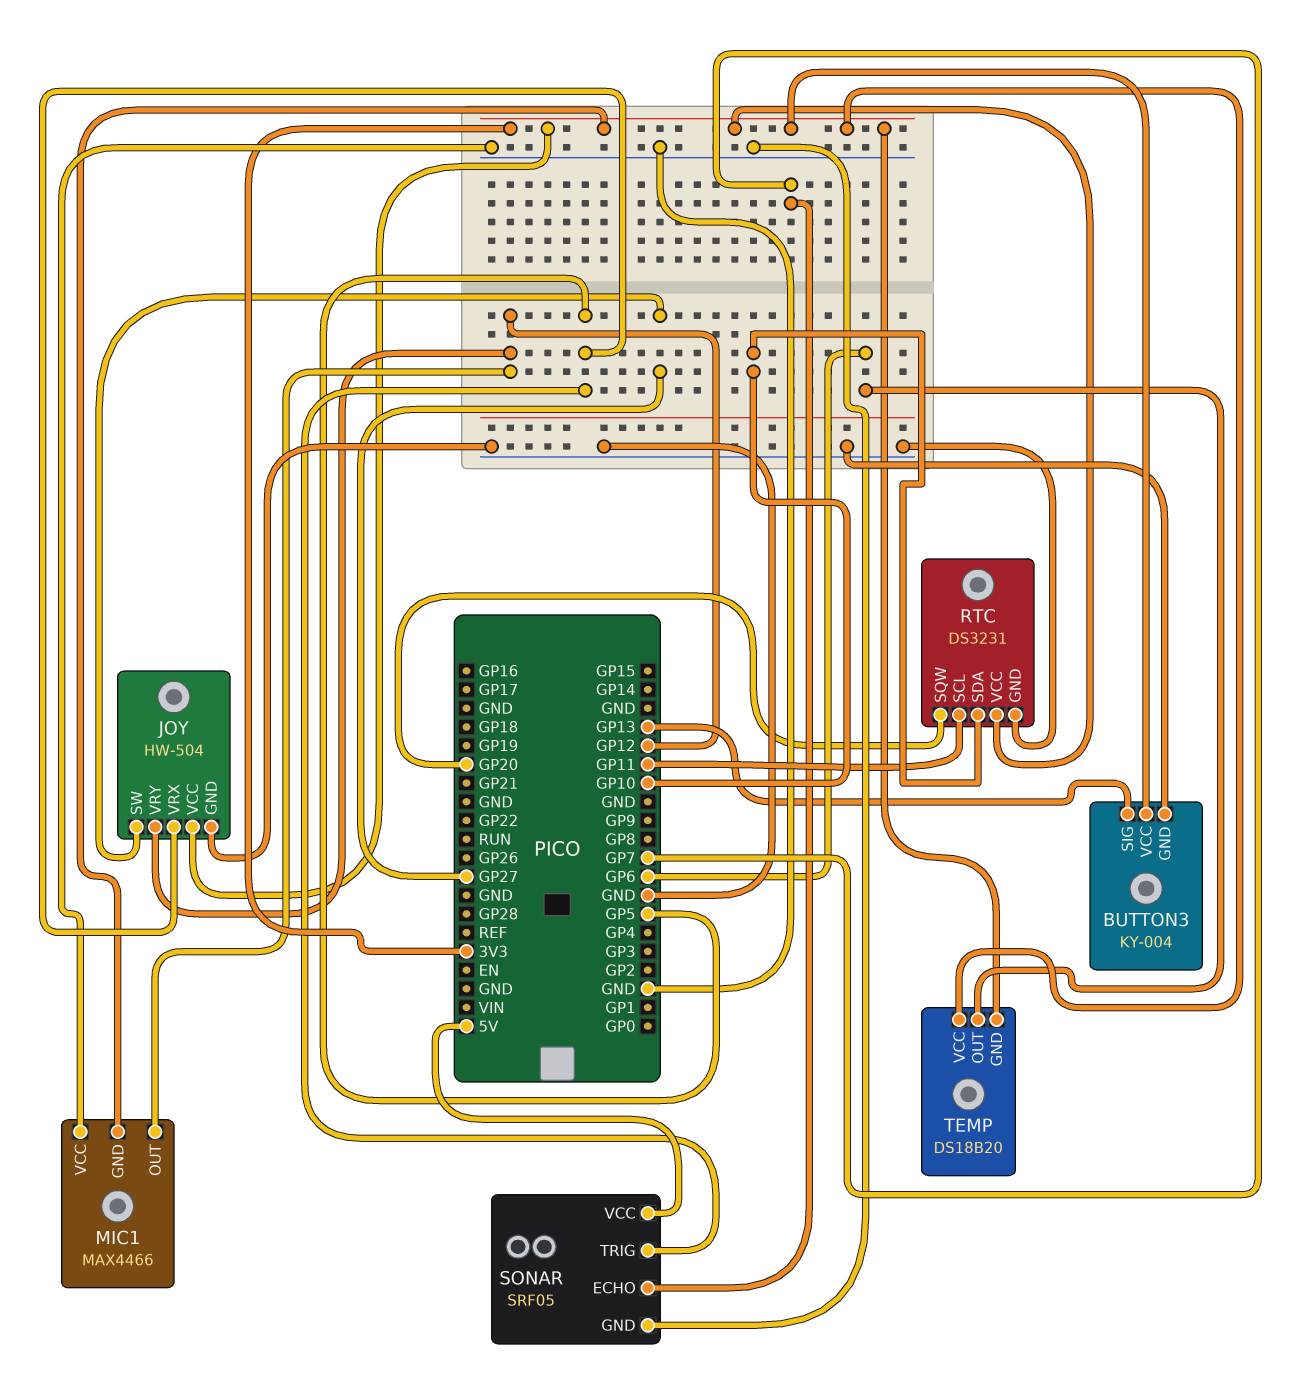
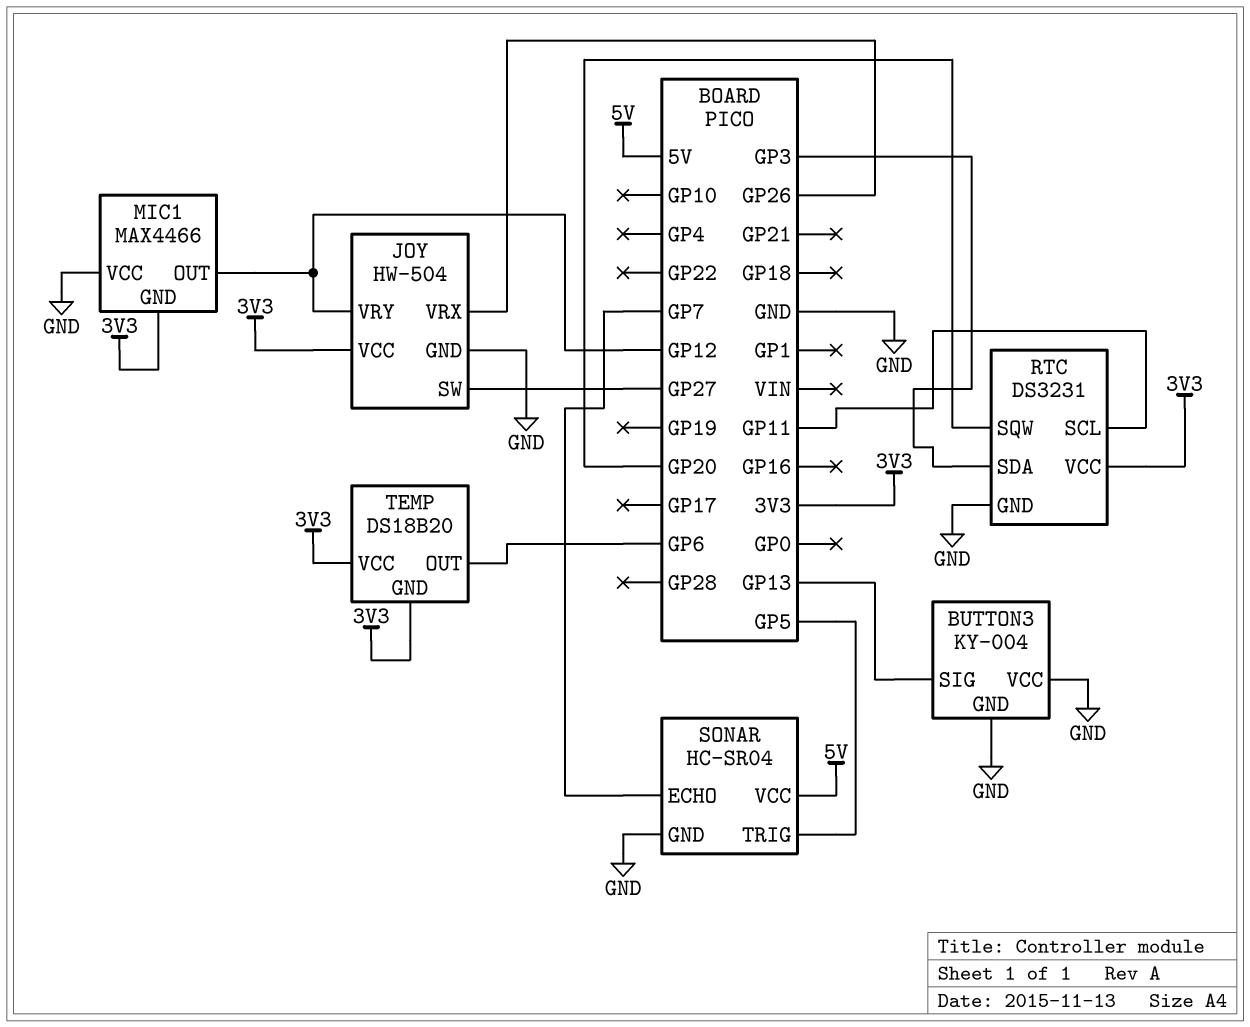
BUTTON3 pin VCC: 3V3 -> GND
JOY pin VRX: GP5 -> GP26
RTC pin SDA: GP10 -> GP3
SONAR: SRF05 -> HC-SR04

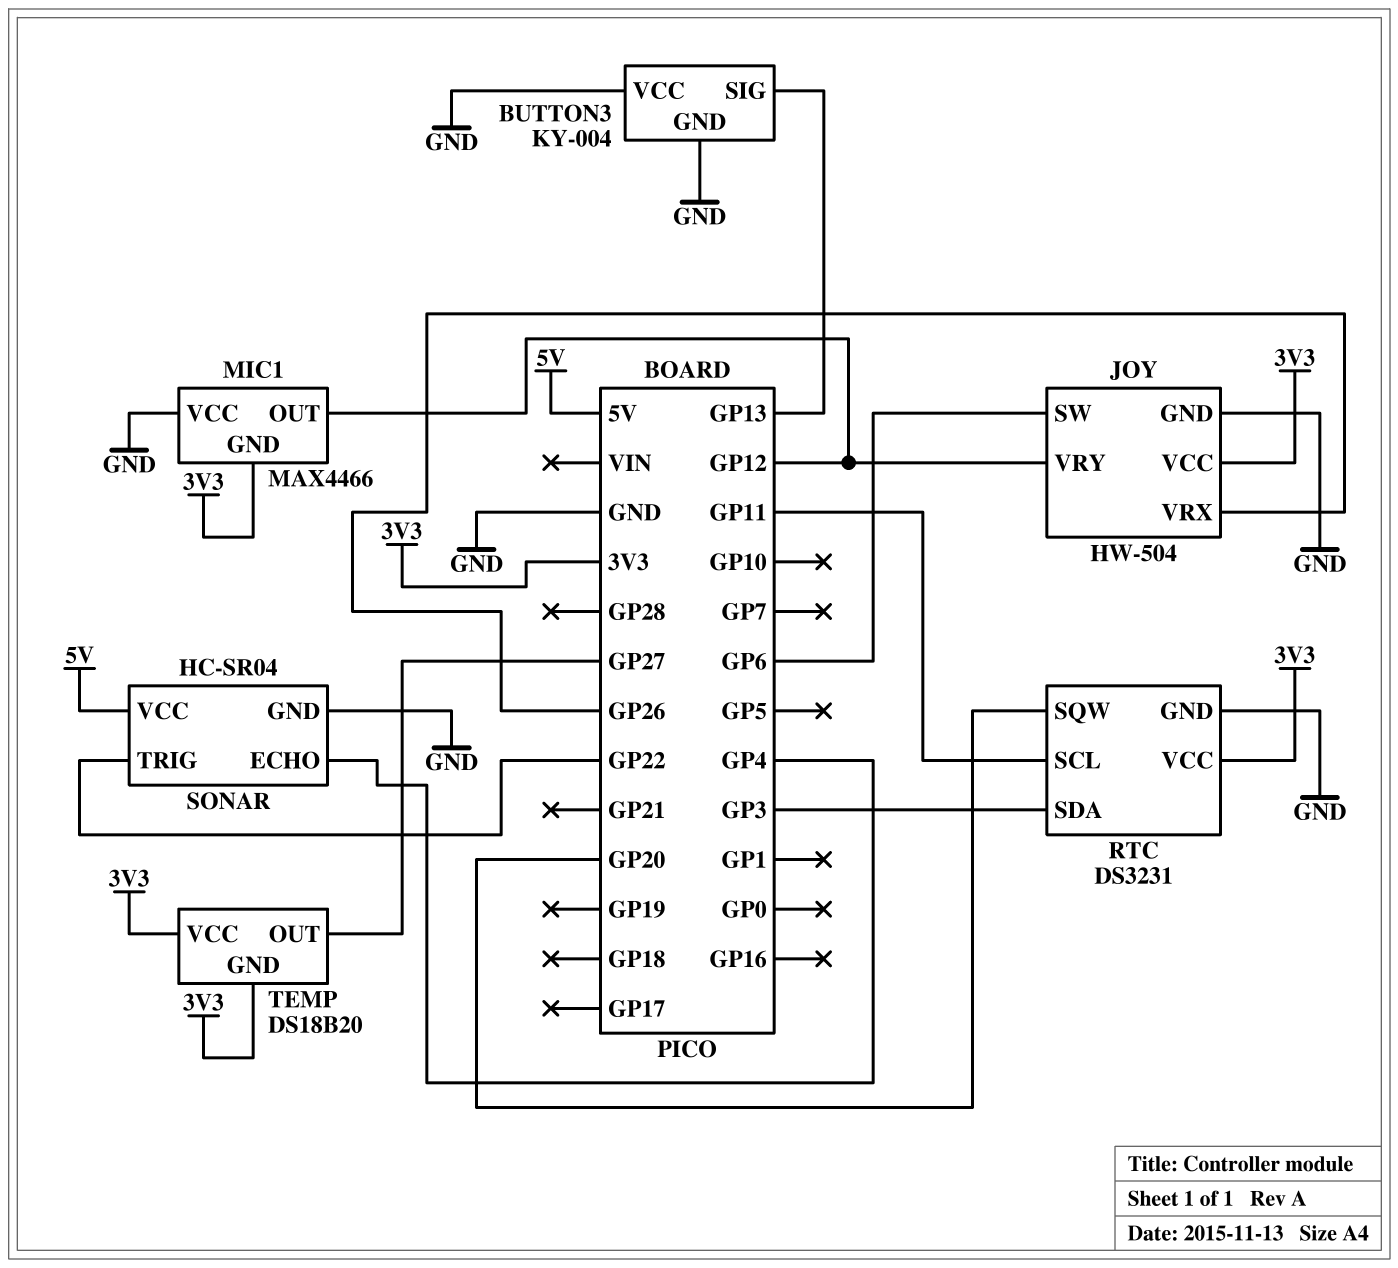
JOY pin SW: GP27 -> GP6
SONAR pin ECHO: GP7 -> GP4
SONAR pin TRIG: GP5 -> GP22
TEMP pin OUT: GP6 -> GP27

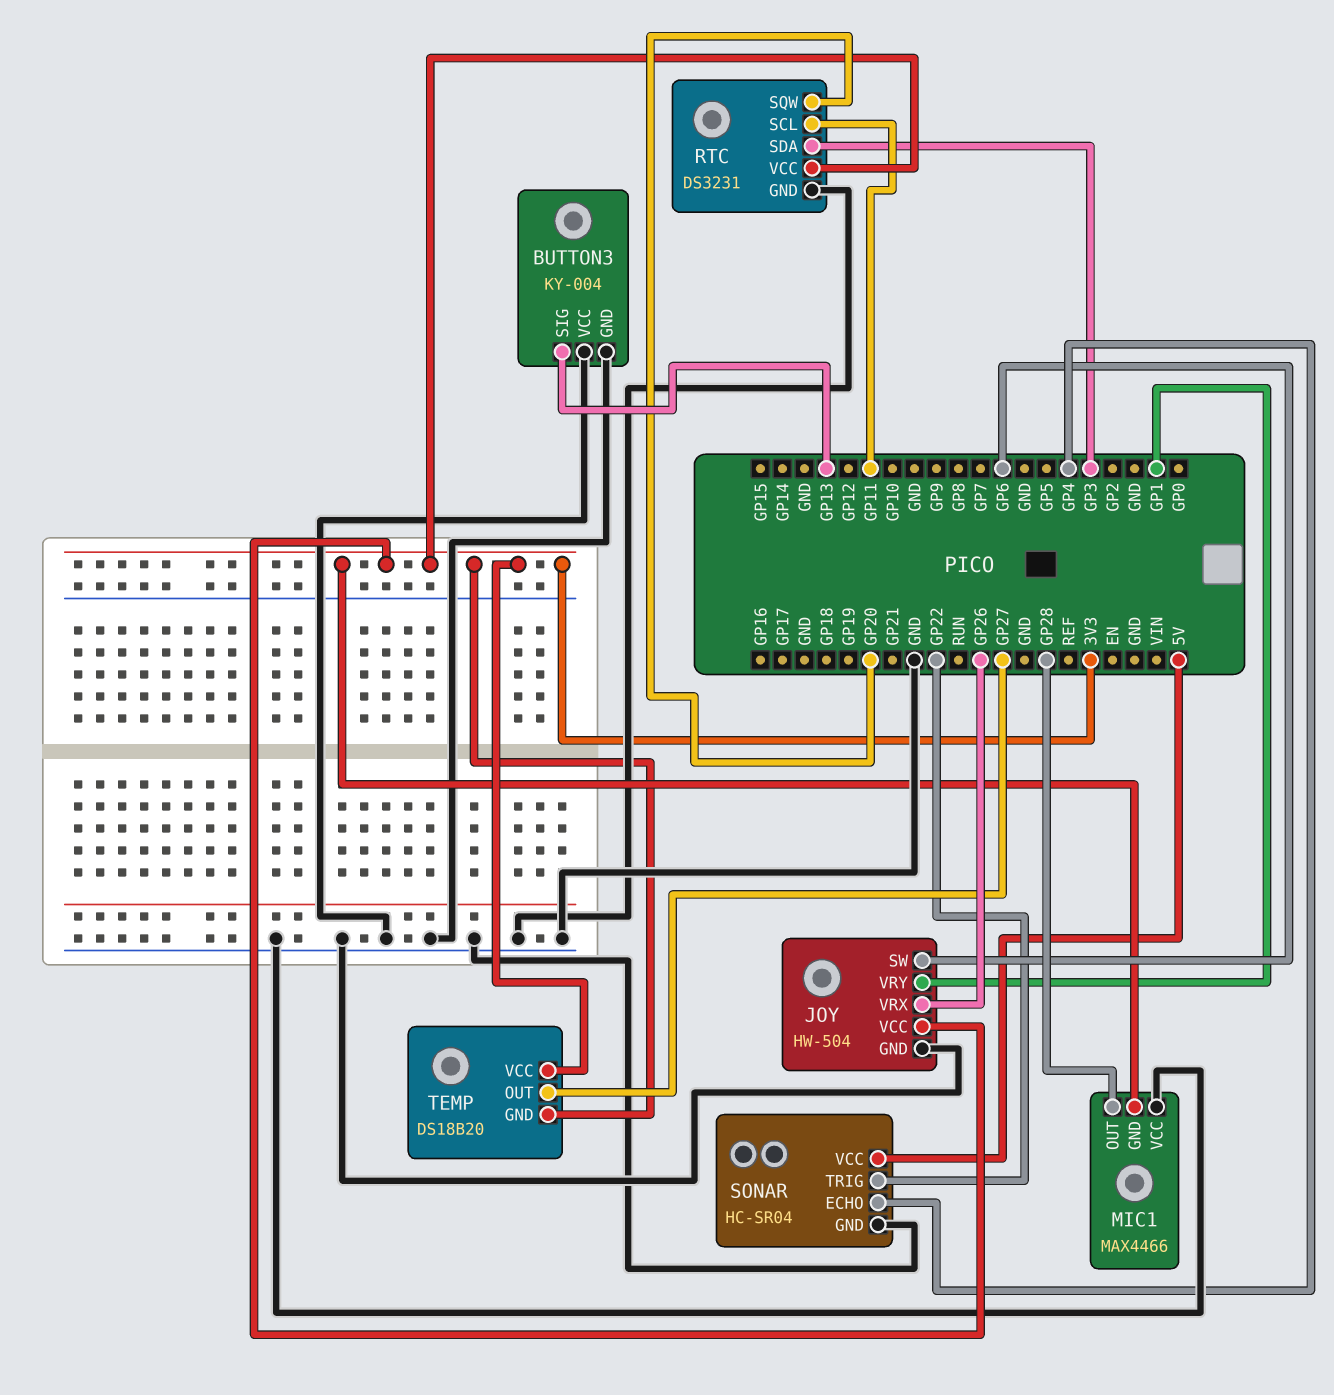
JOY pin VRY: GP12 -> GP1
MIC1 pin OUT: GP12 -> GP28

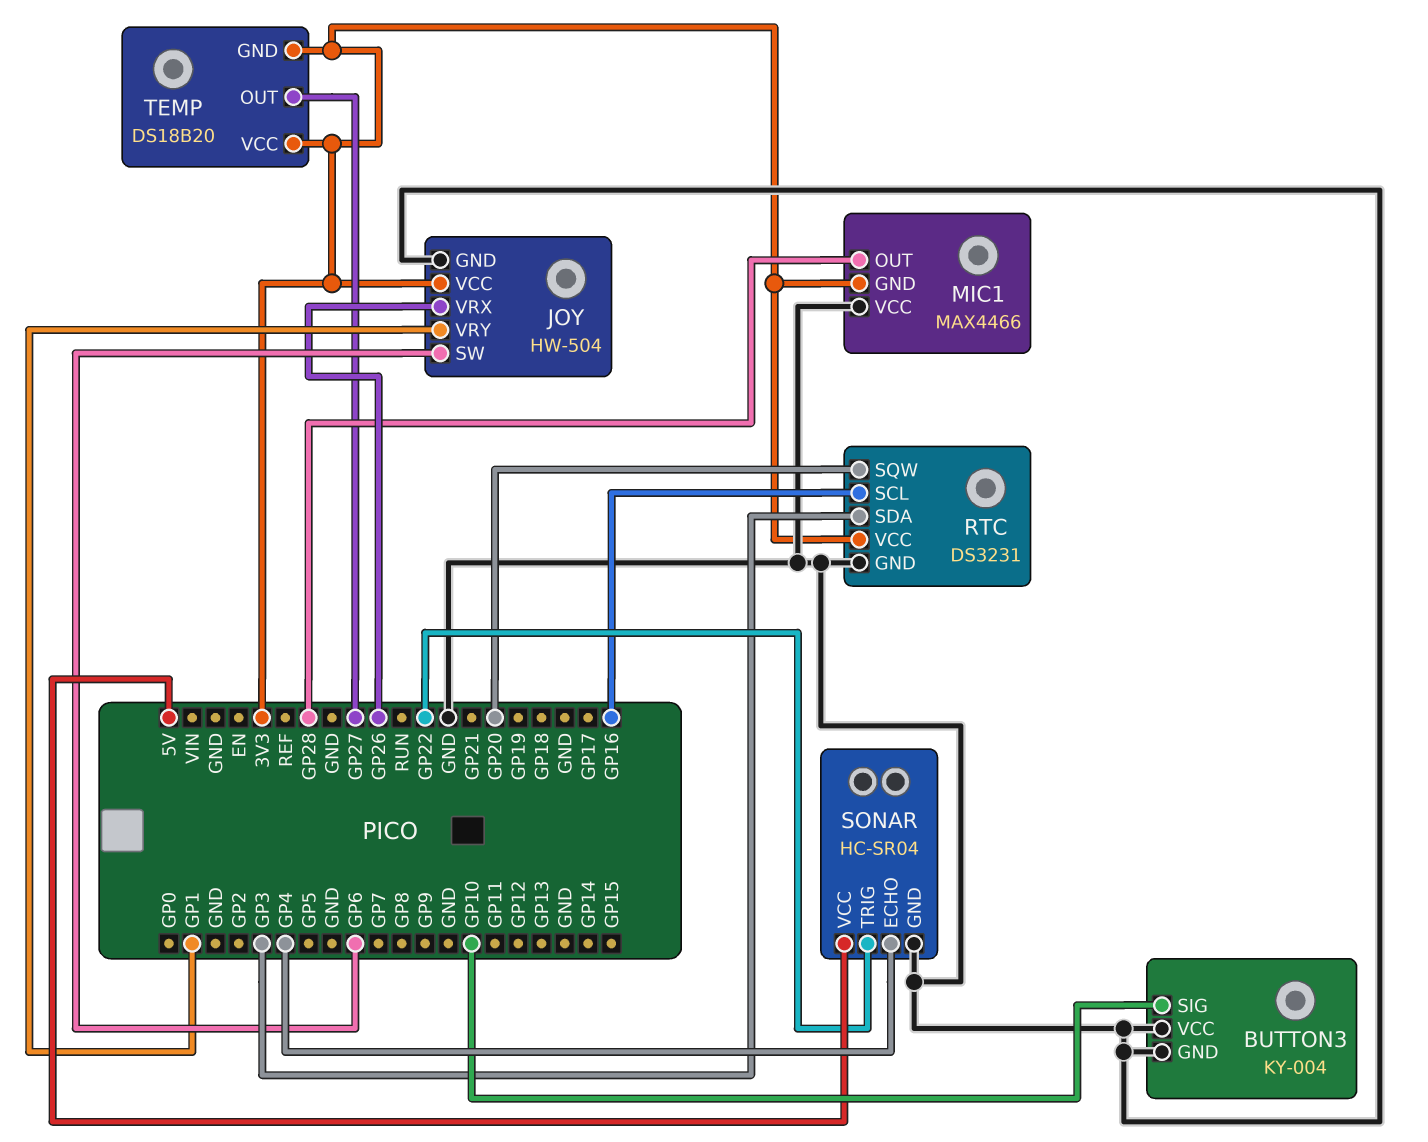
BUTTON3 pin SIG: GP13 -> GP10
RTC pin SCL: GP11 -> GP16

